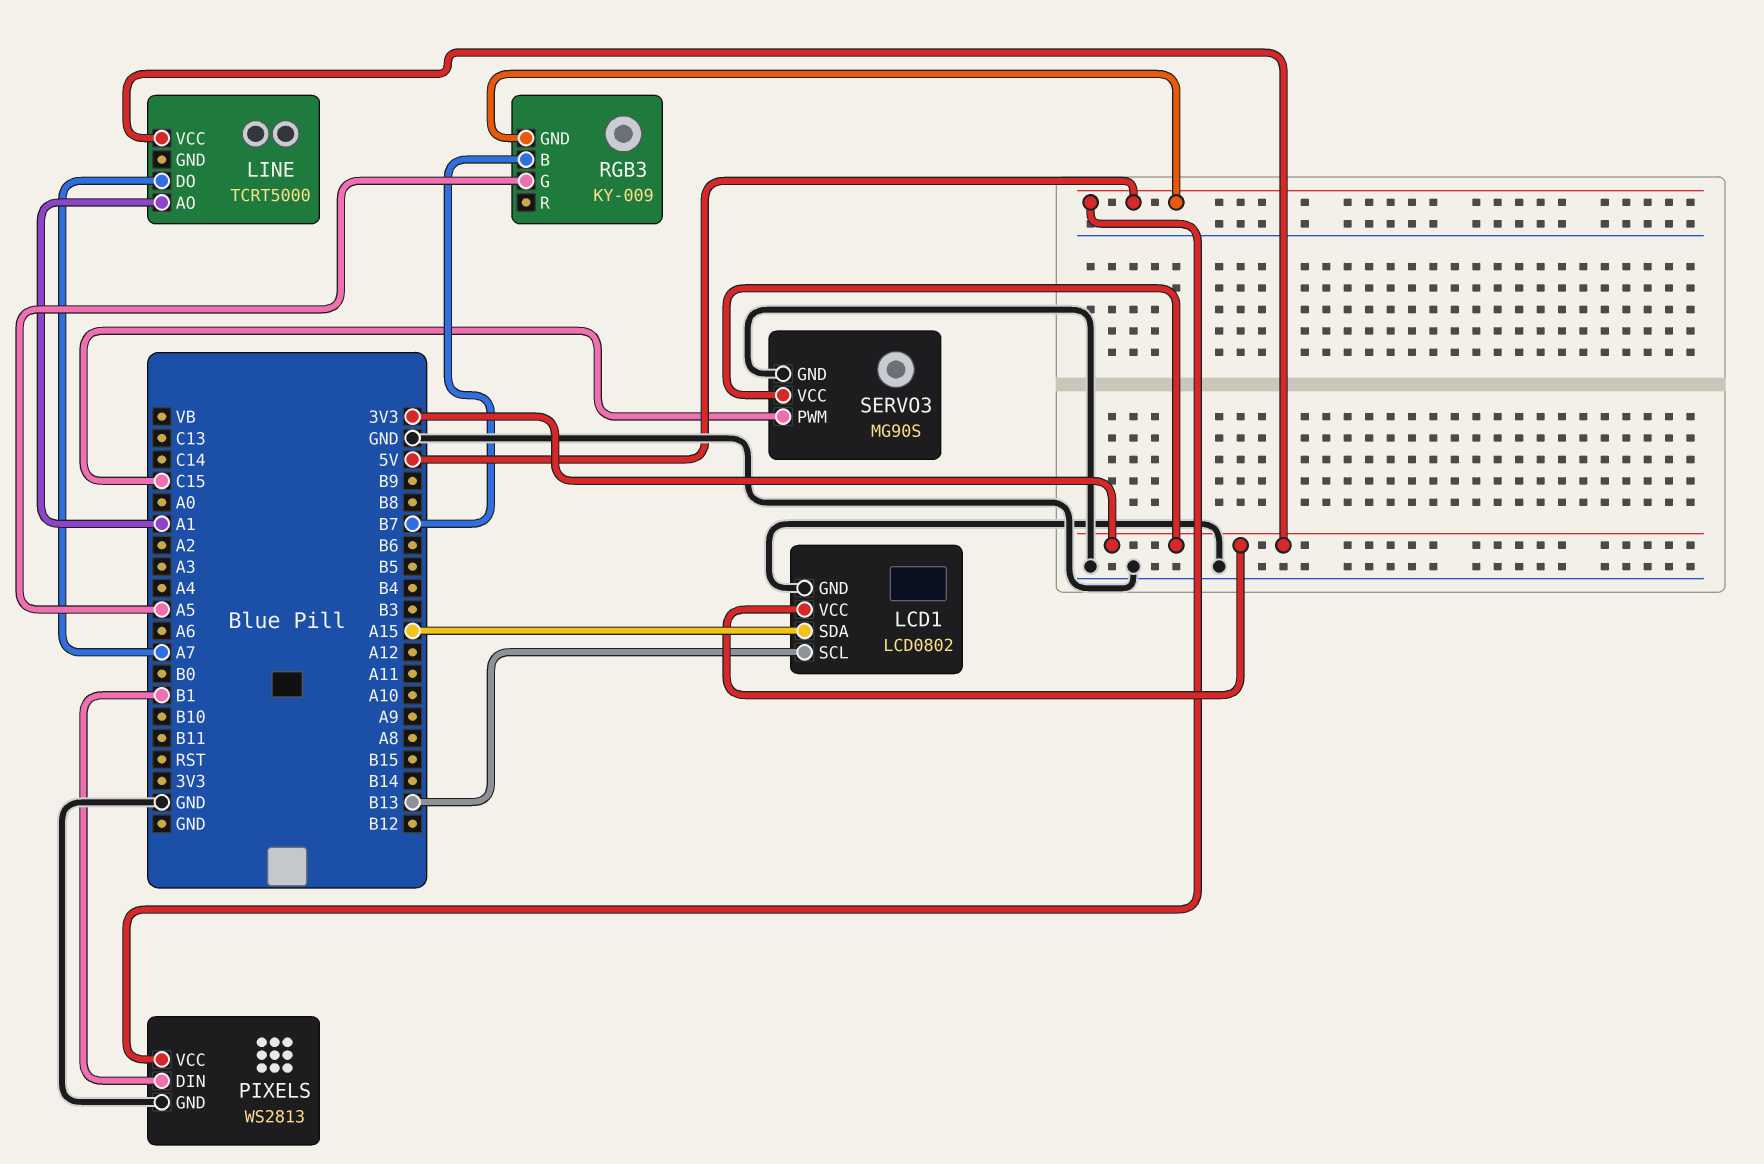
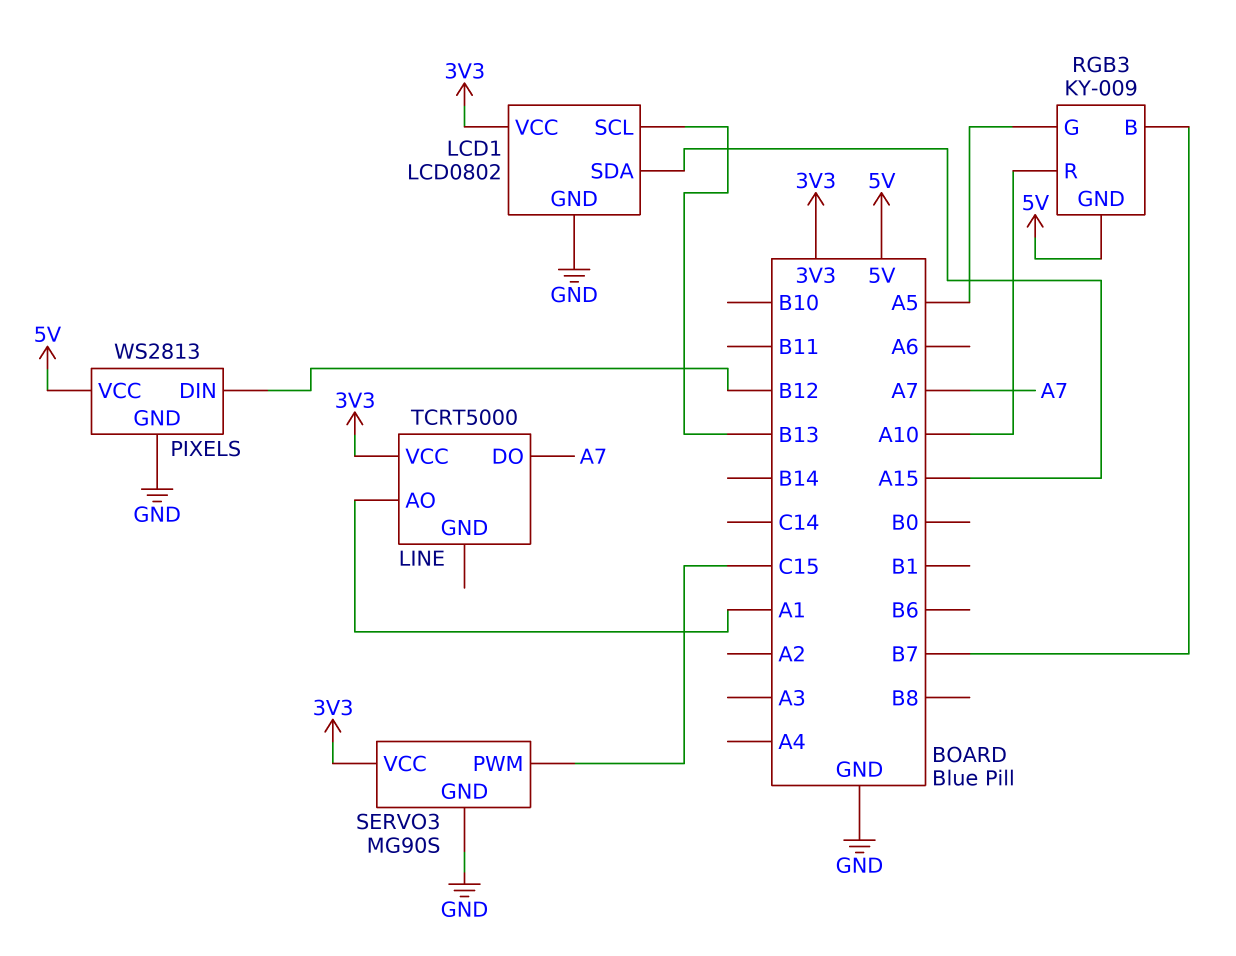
PIXELS pin DIN: B1 -> B12
RGB3 pin R: none -> A10

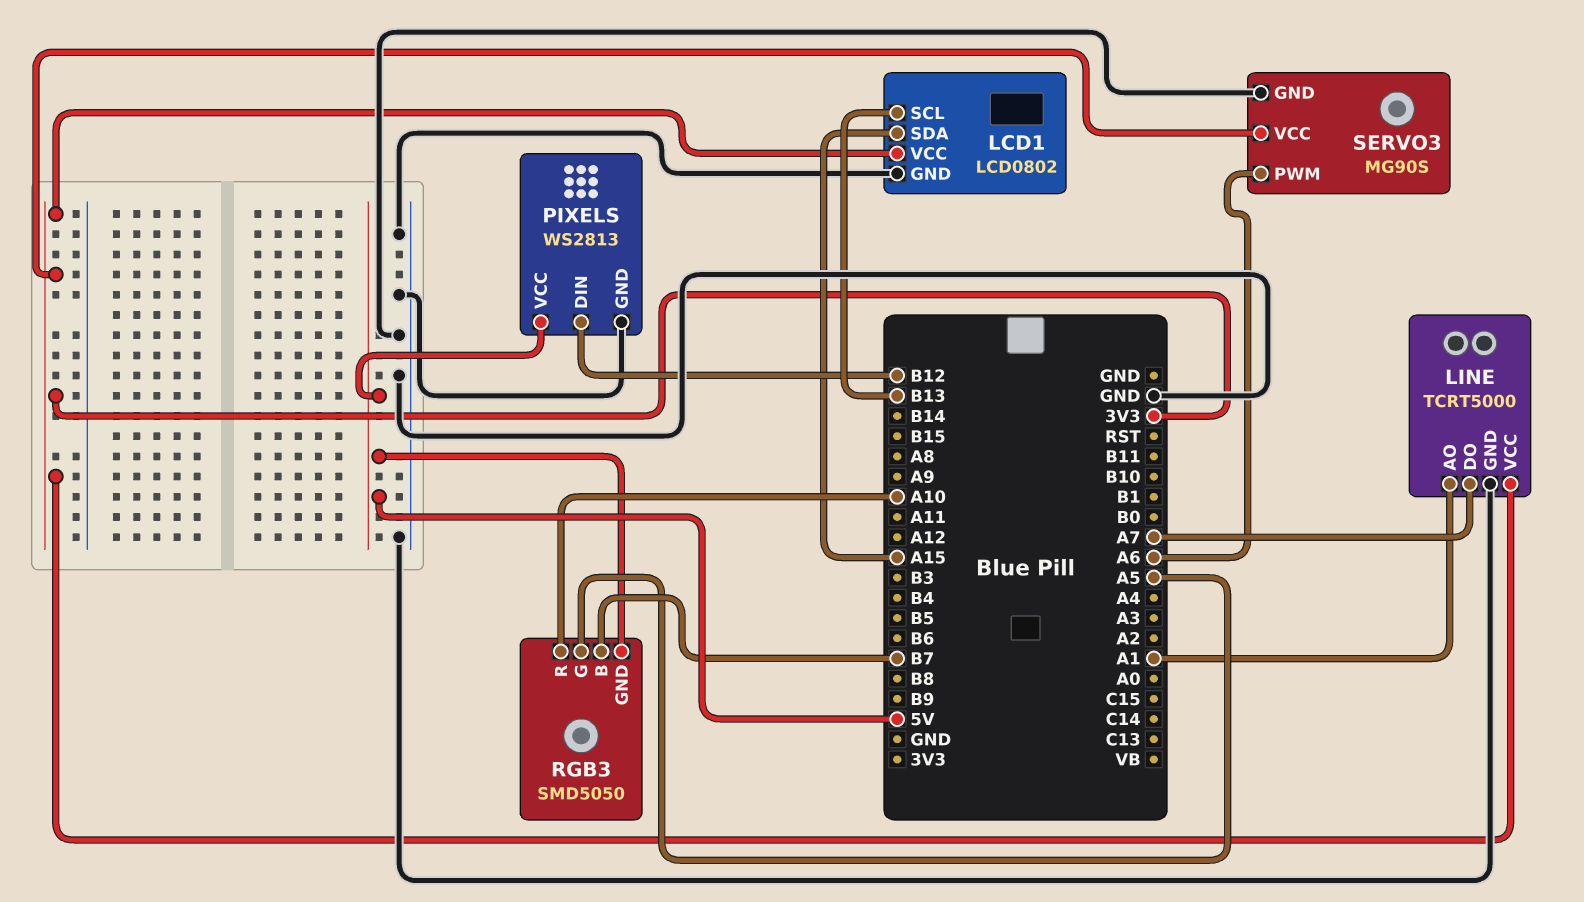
LINE pin GND: none -> GND
RGB3: KY-009 -> SMD5050
SERVO3 pin PWM: C15 -> A6

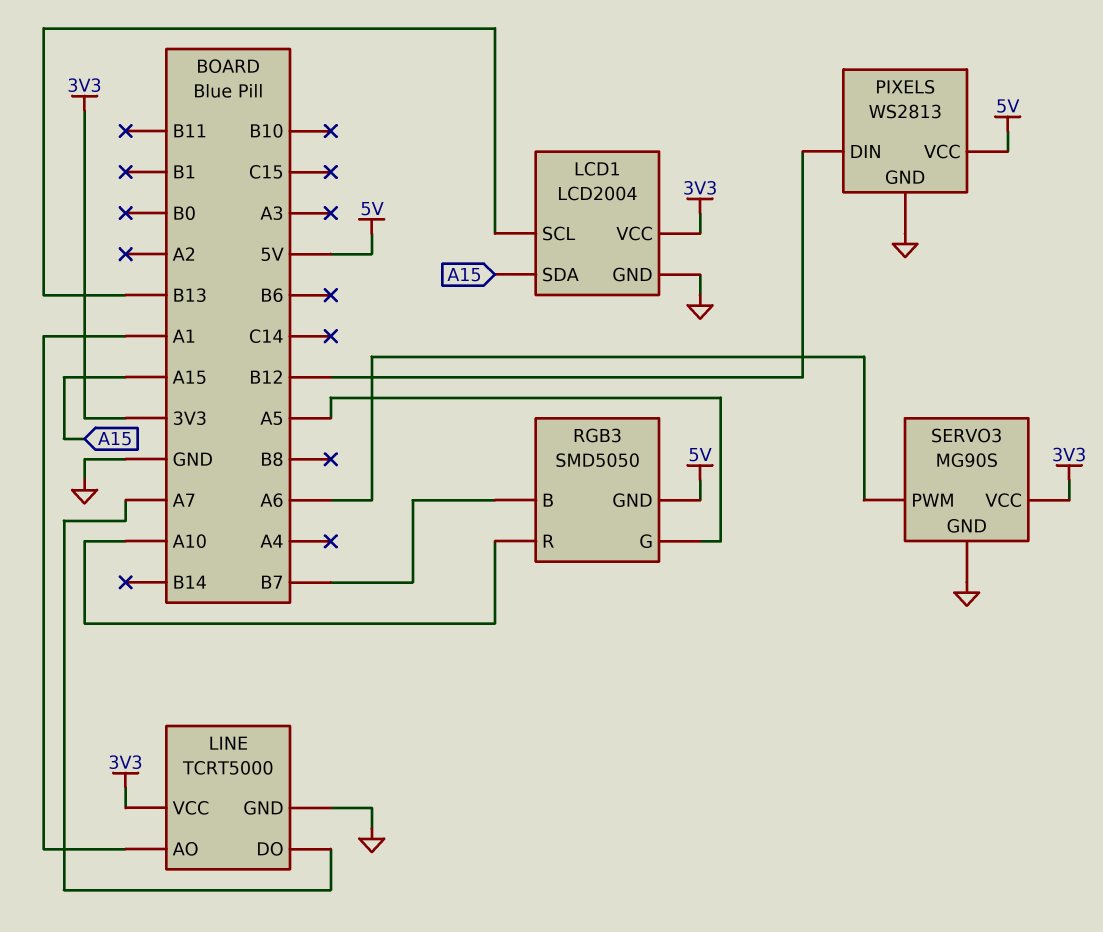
LCD1: LCD0802 -> LCD2004

